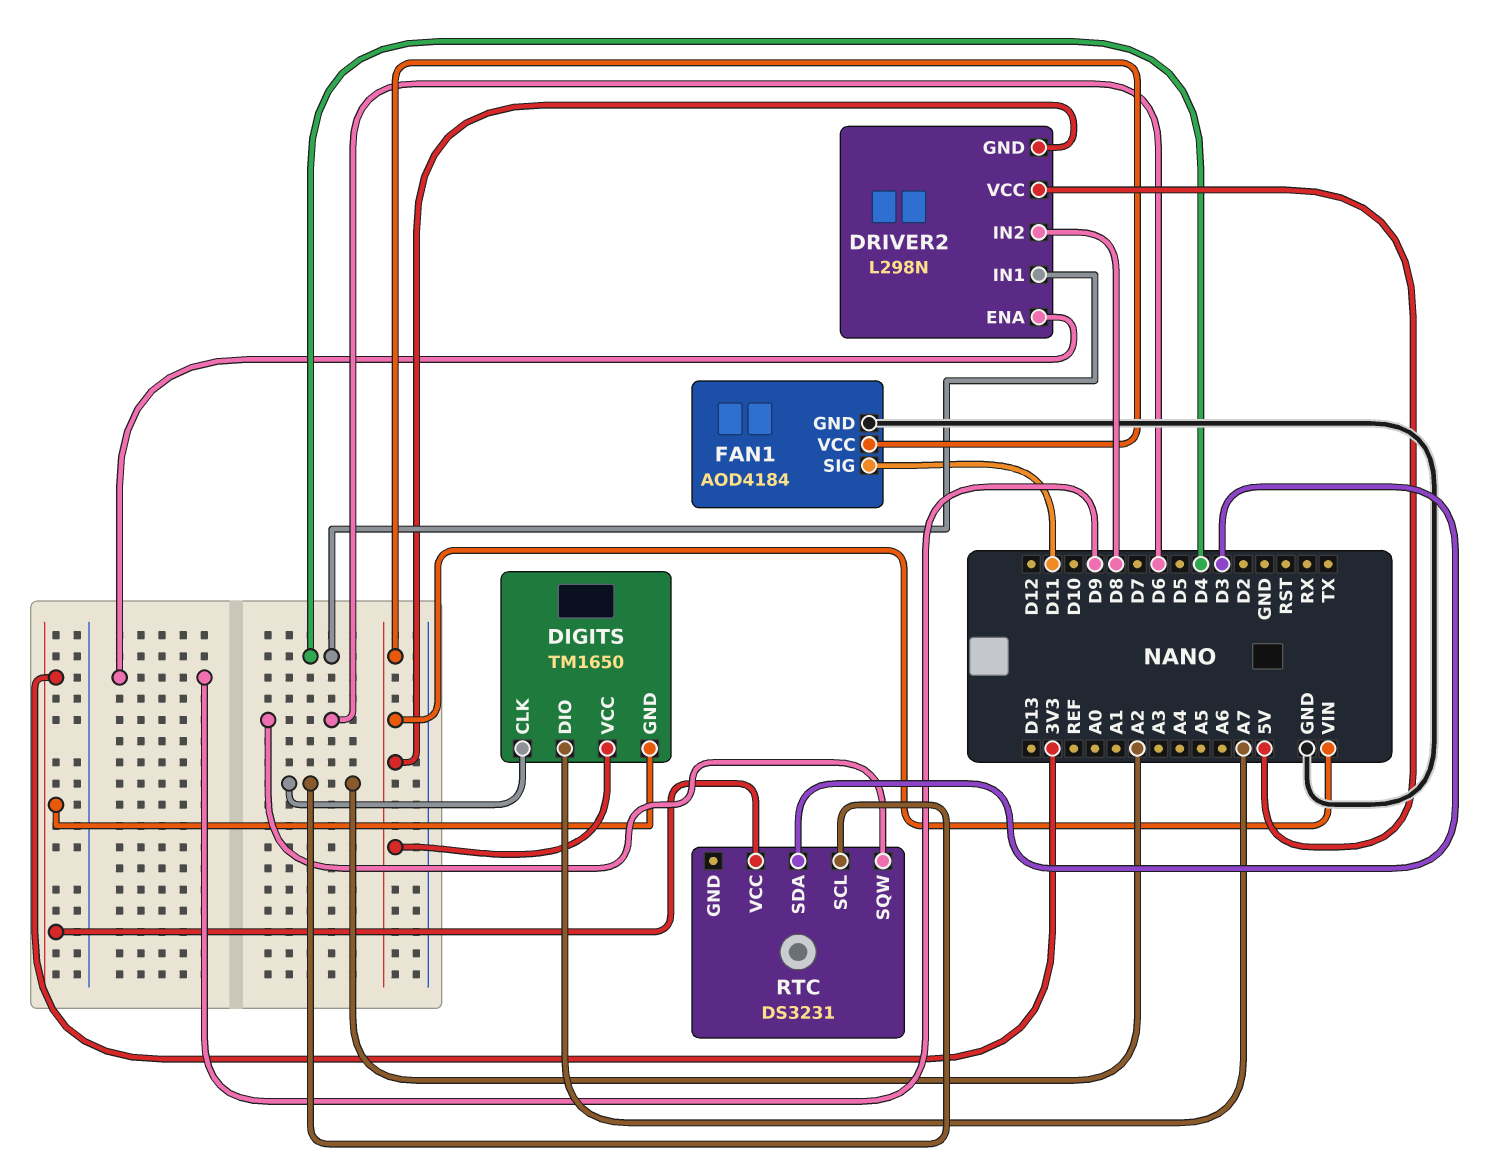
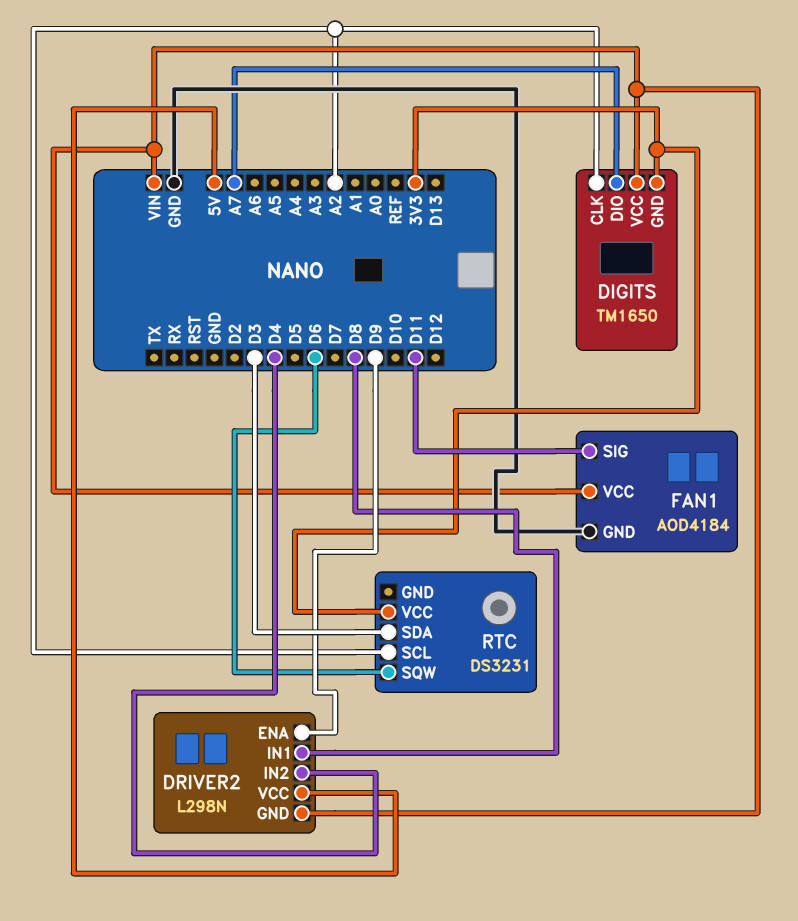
DRIVER2 pin IN1: D4 -> D8
DRIVER2 pin IN2: D8 -> D4

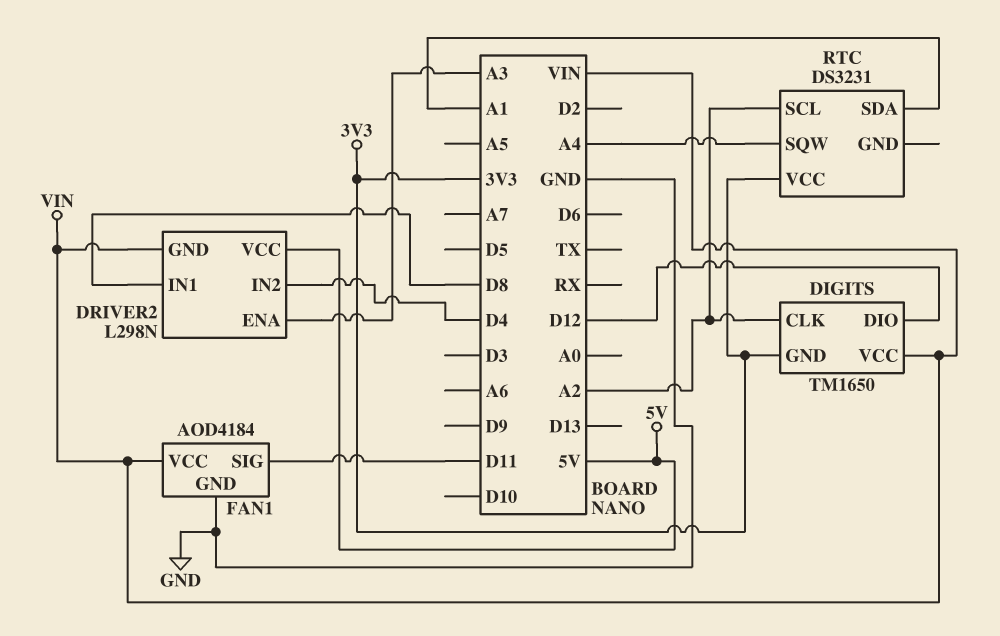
DIGITS pin DIO: A7 -> D12
DRIVER2 pin ENA: D9 -> A3
RTC pin SDA: D3 -> A1
RTC pin SQW: D6 -> A4

